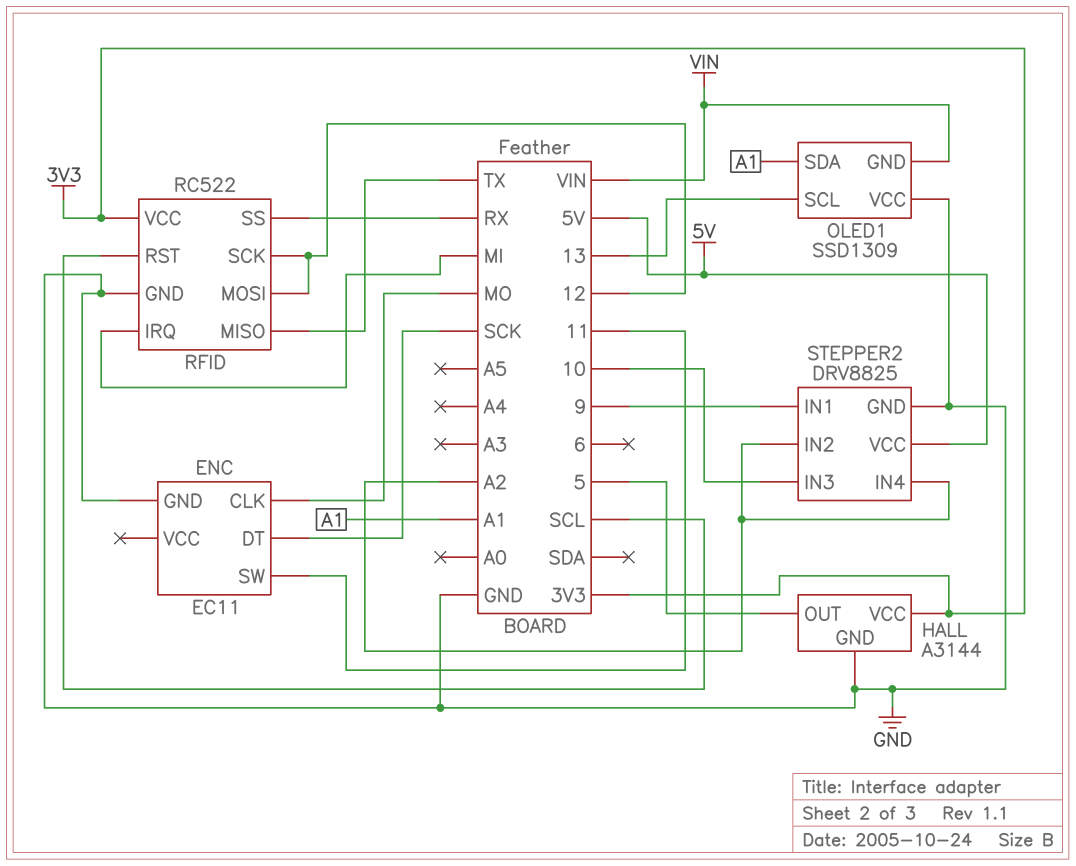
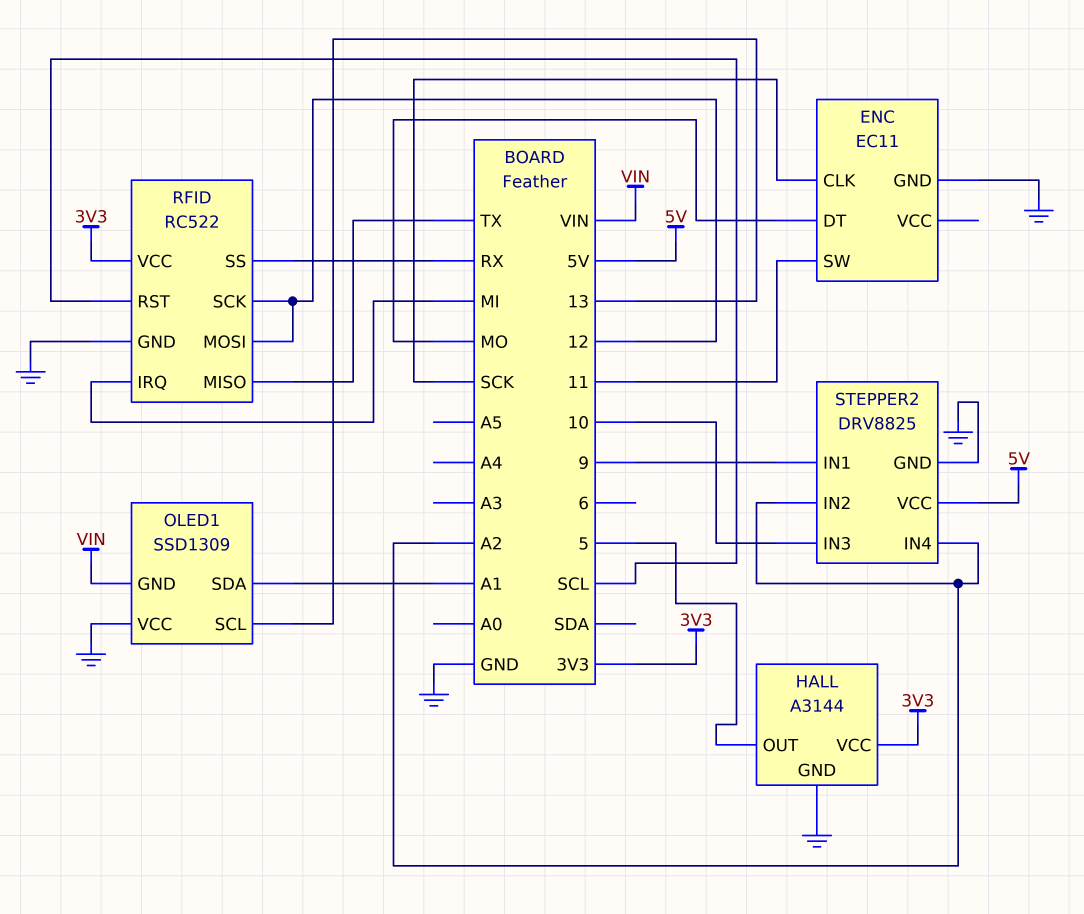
ENC pin CLK: MO -> SCK
ENC pin DT: SCK -> MO

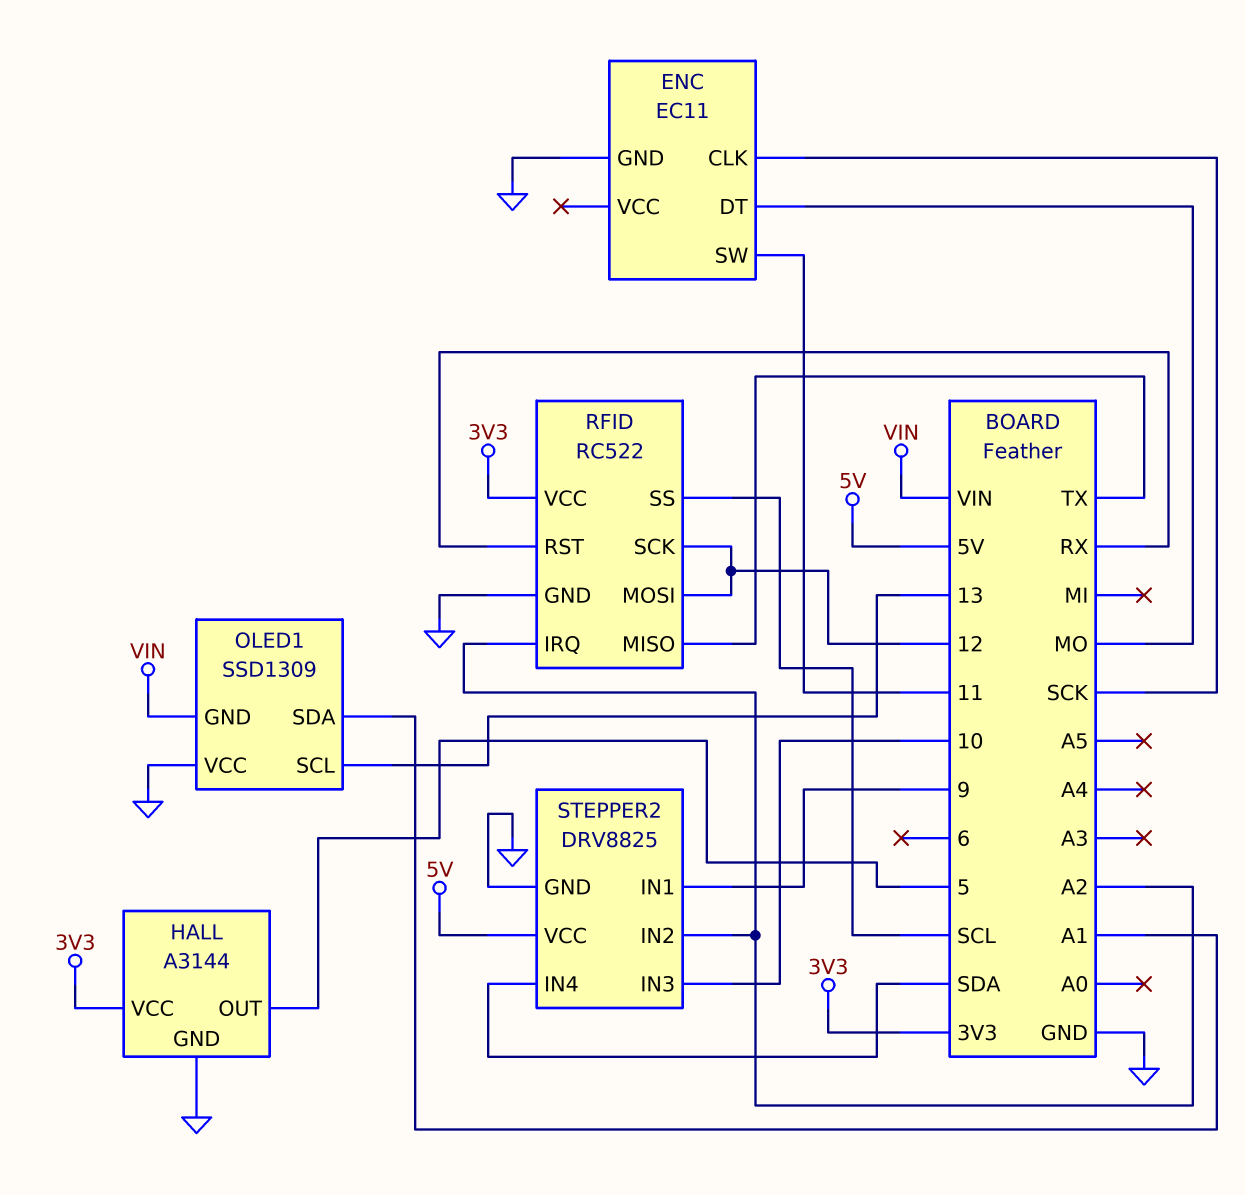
RFID pin IRQ: MI -> A2
RFID pin RST: SCL -> RX
RFID pin SS: RX -> SCL
STEPPER2 pin IN4: A2 -> SDA

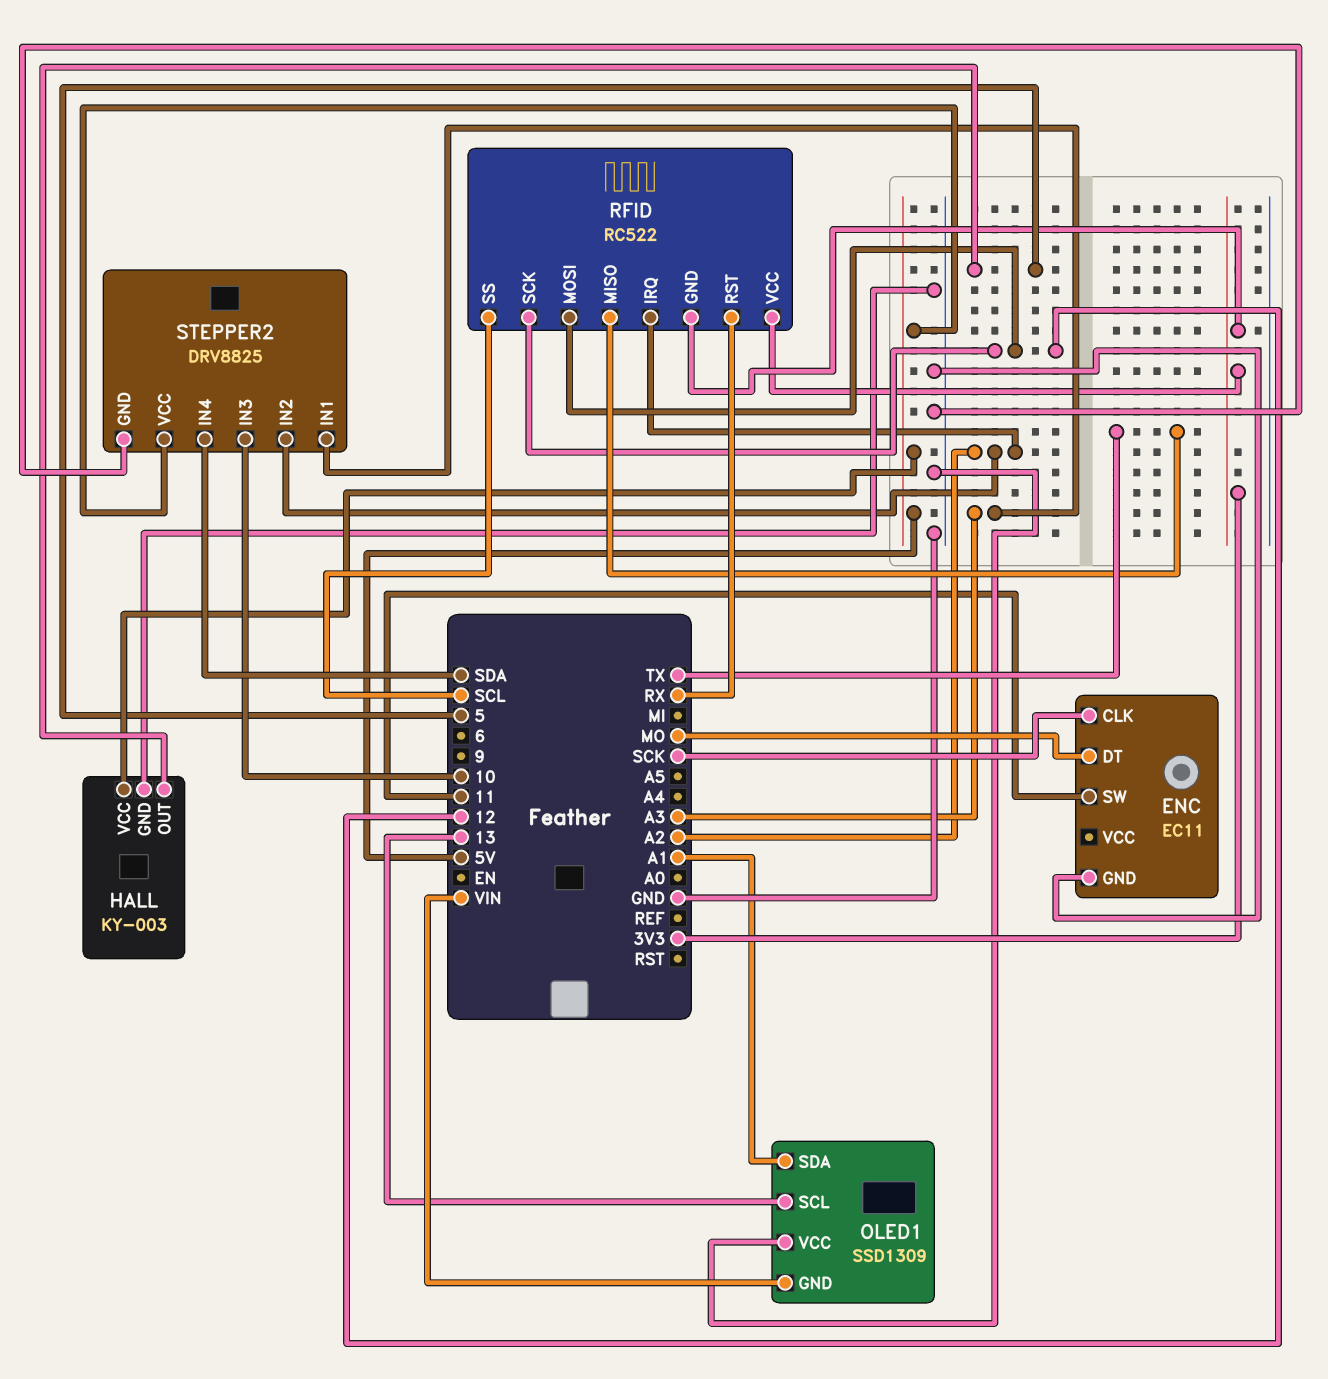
HALL: A3144 -> KY-003
HALL pin VCC: 3V3 -> 5V
RFID pin GND: GND -> 3V3
STEPPER2 pin IN1: 9 -> A3

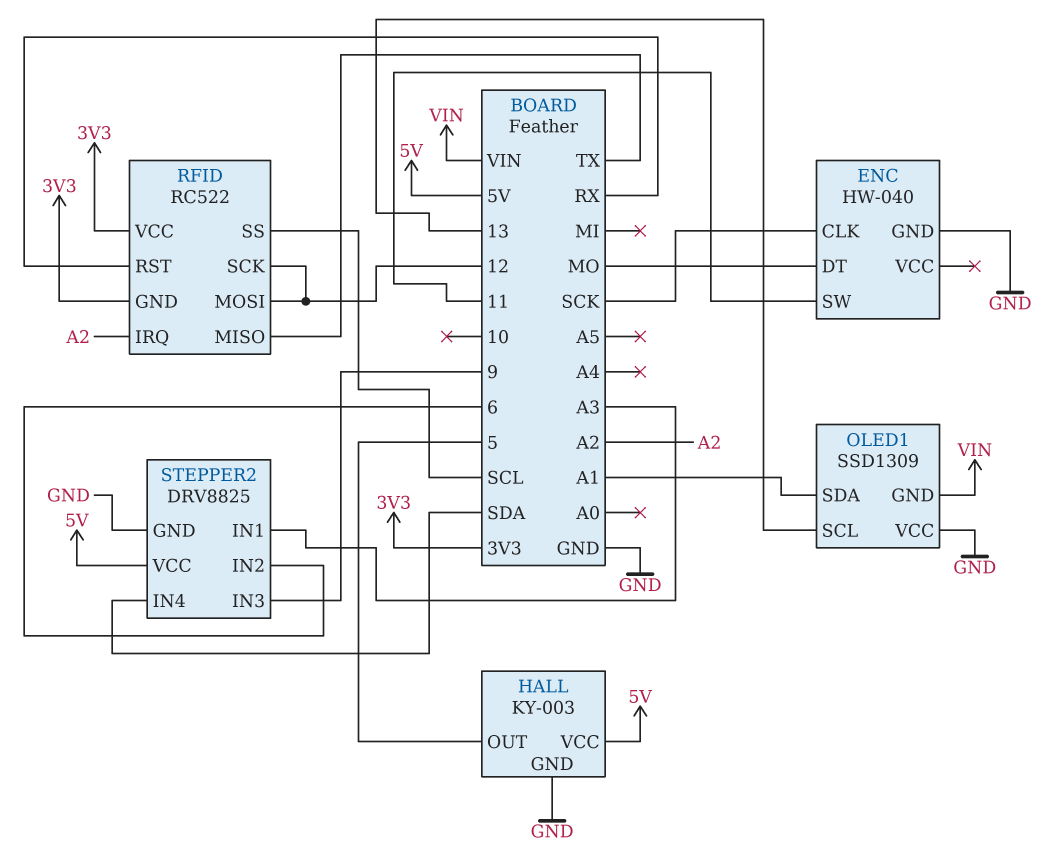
ENC: EC11 -> HW-040
STEPPER2 pin IN2: A2 -> 6
STEPPER2 pin IN3: 10 -> 9

